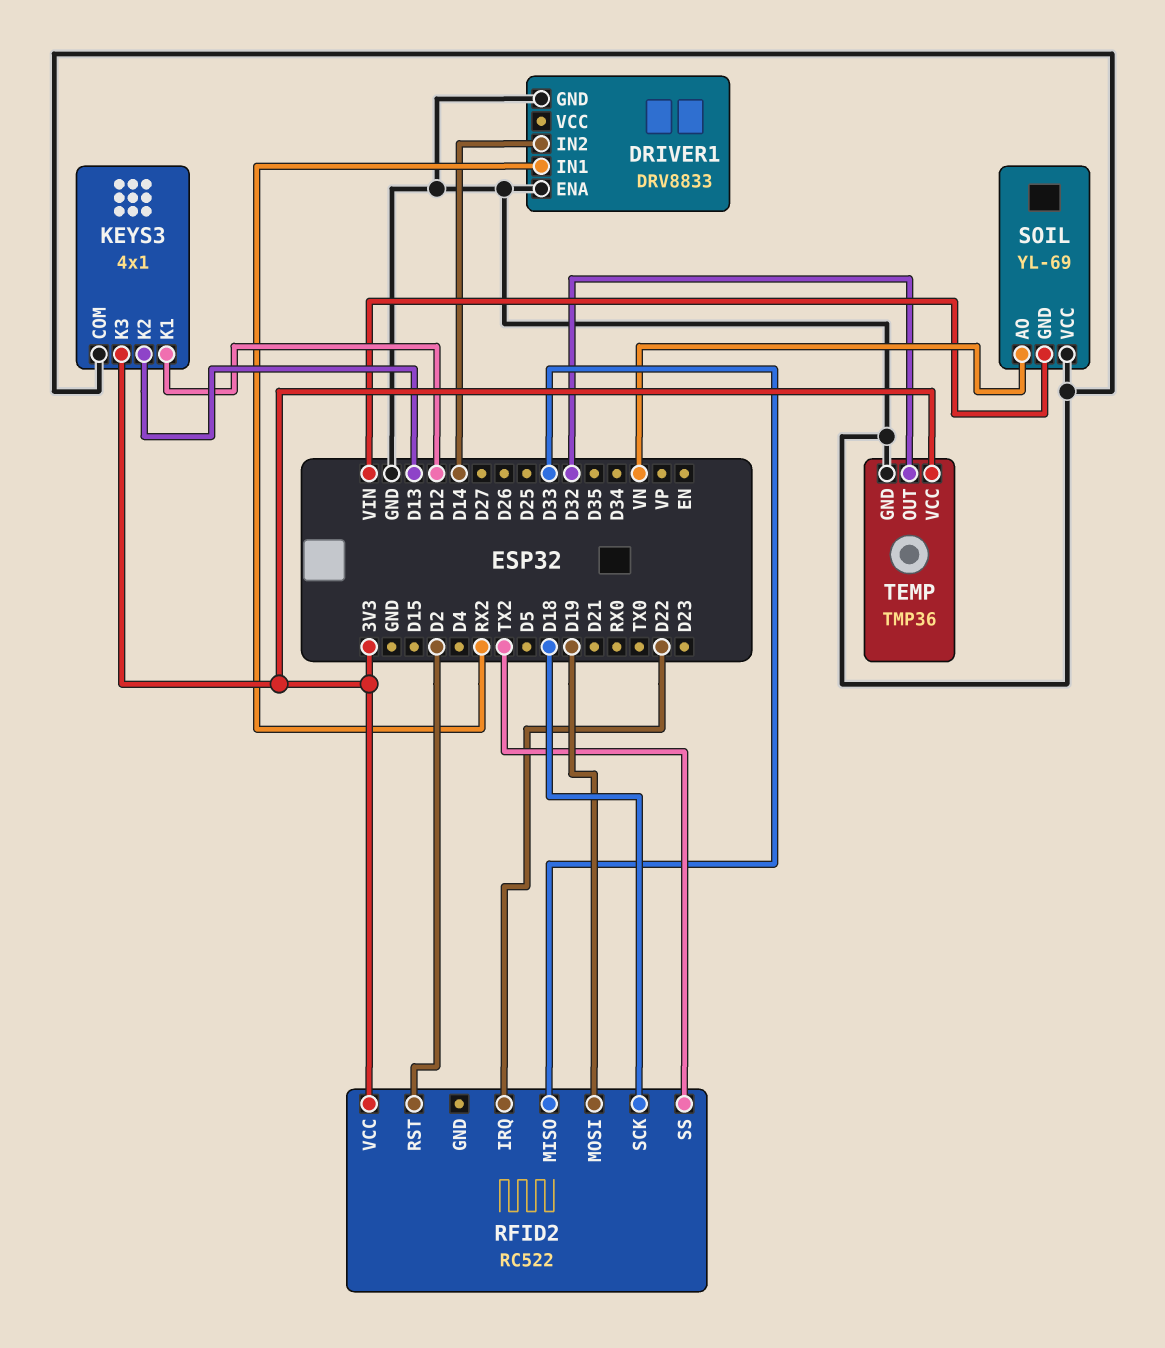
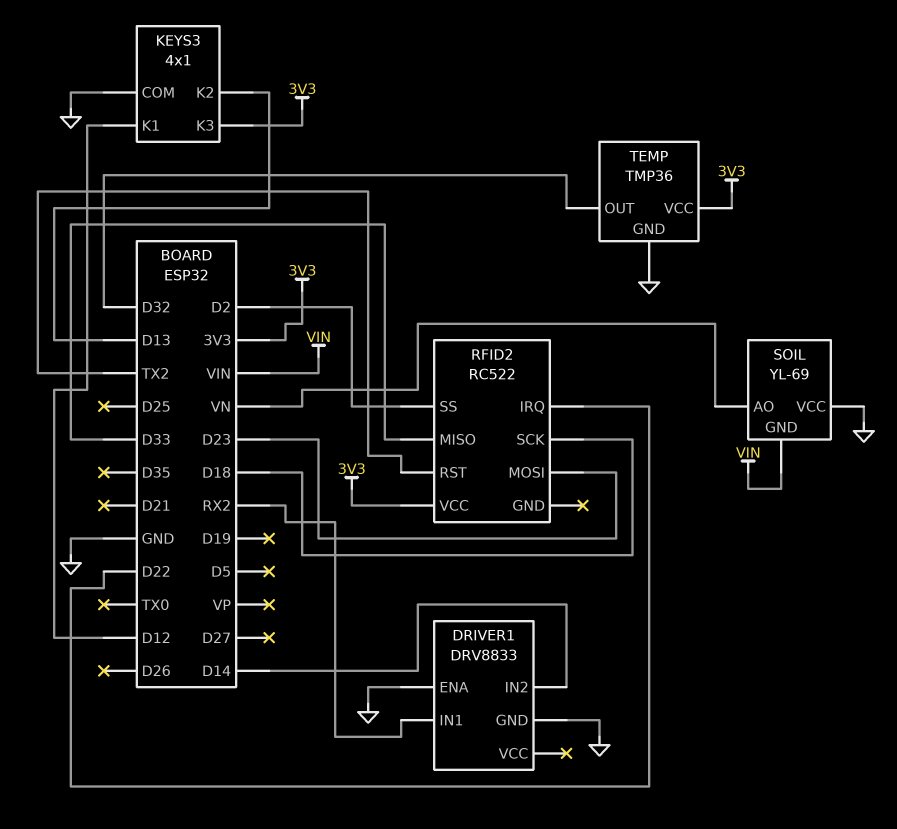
RFID2 pin MOSI: D19 -> D23
RFID2 pin RST: D2 -> TX2
RFID2 pin SS: TX2 -> D2

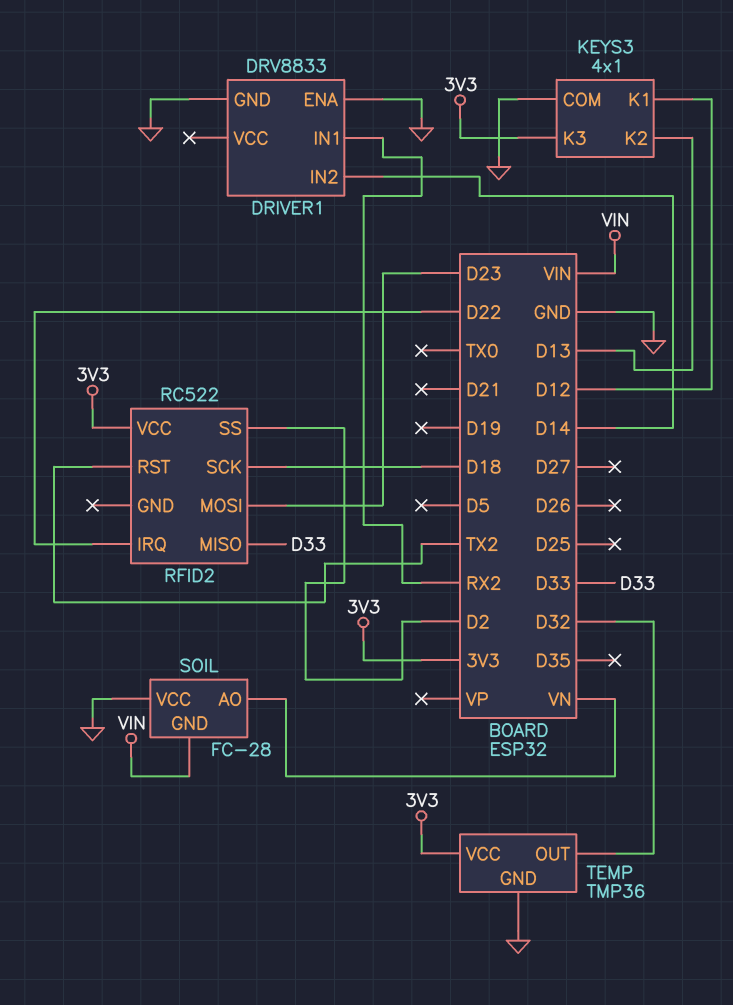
SOIL: YL-69 -> FC-28

